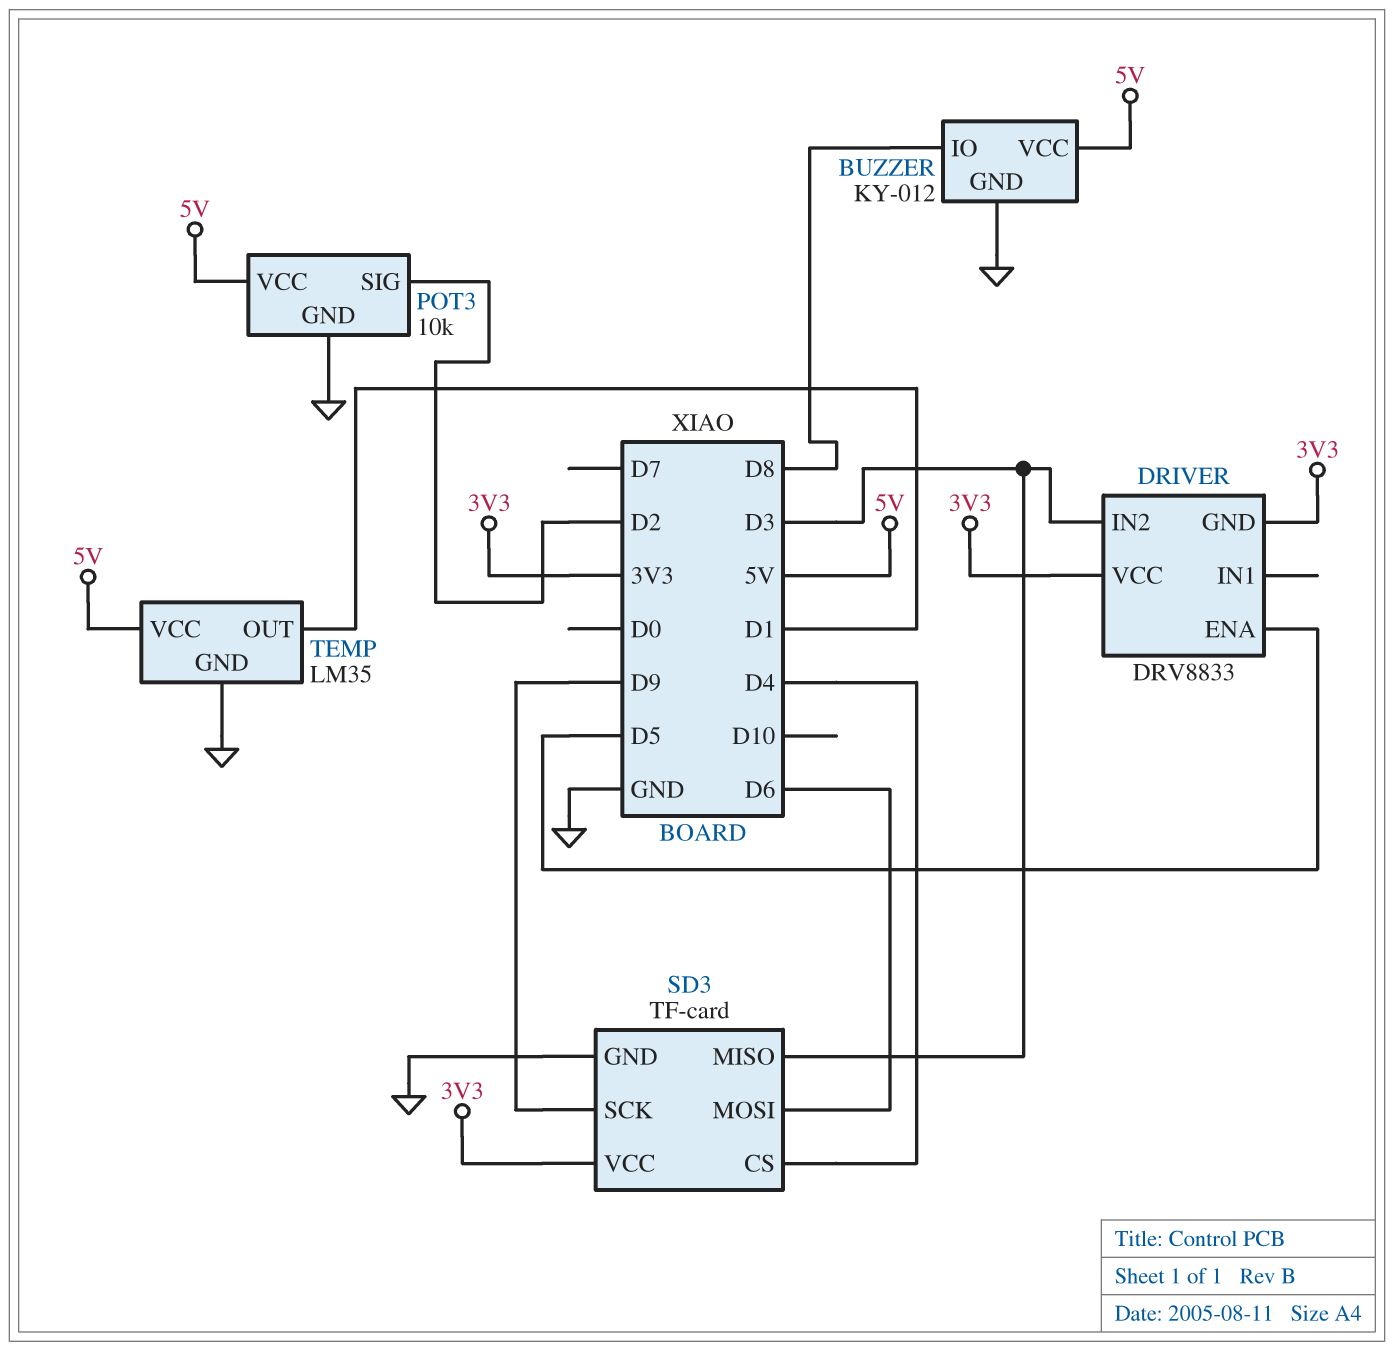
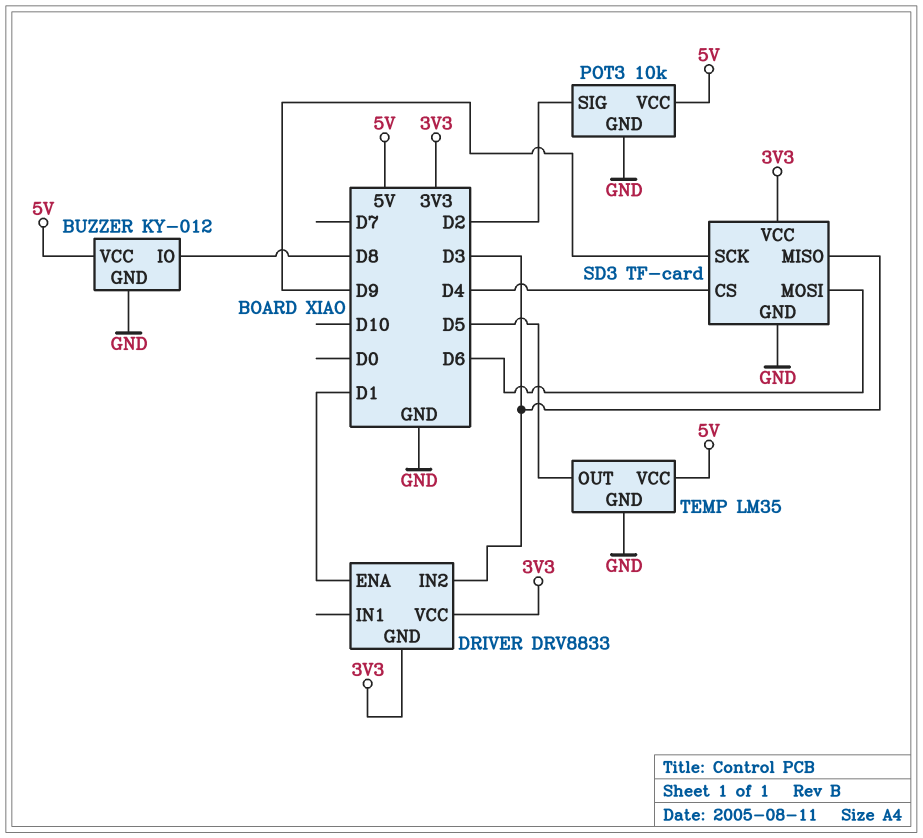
DRIVER pin ENA: D5 -> D1
TEMP pin OUT: D1 -> D5

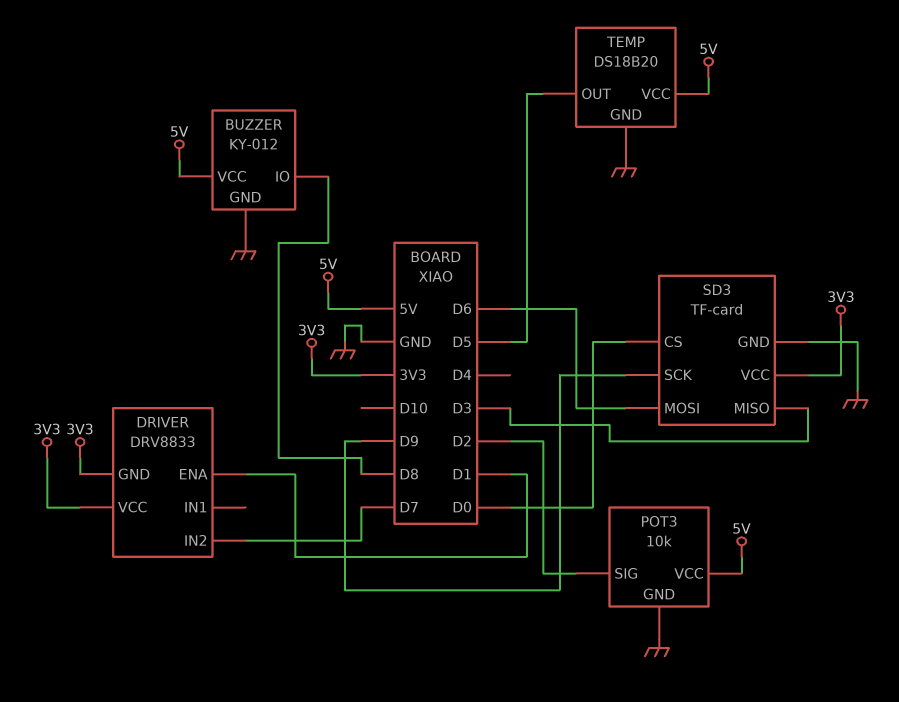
DRIVER pin IN2: D3 -> D7
SD3 pin CS: D4 -> D0
TEMP: LM35 -> DS18B20

